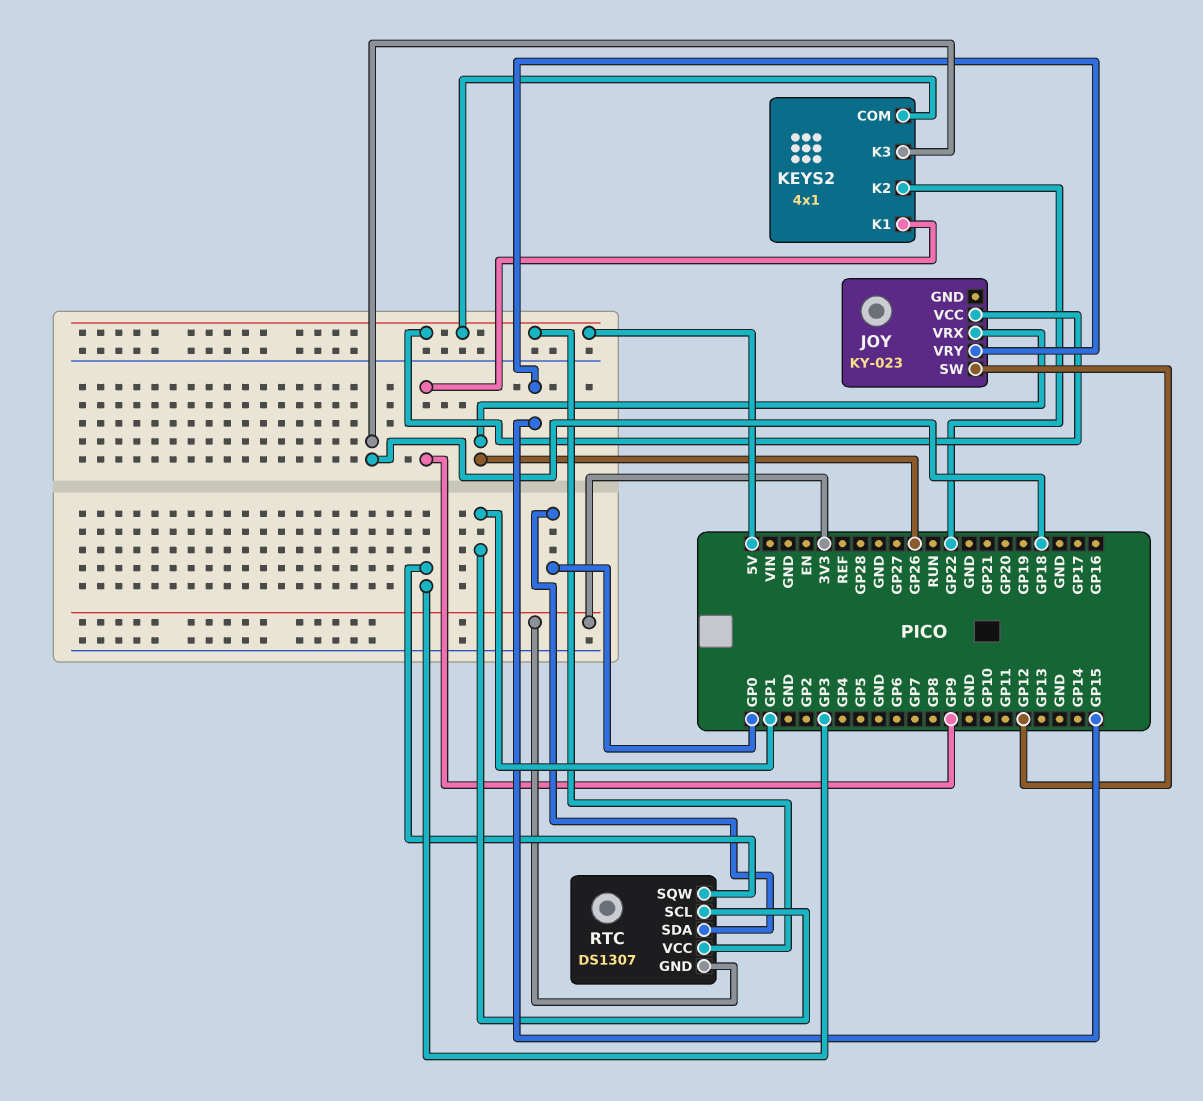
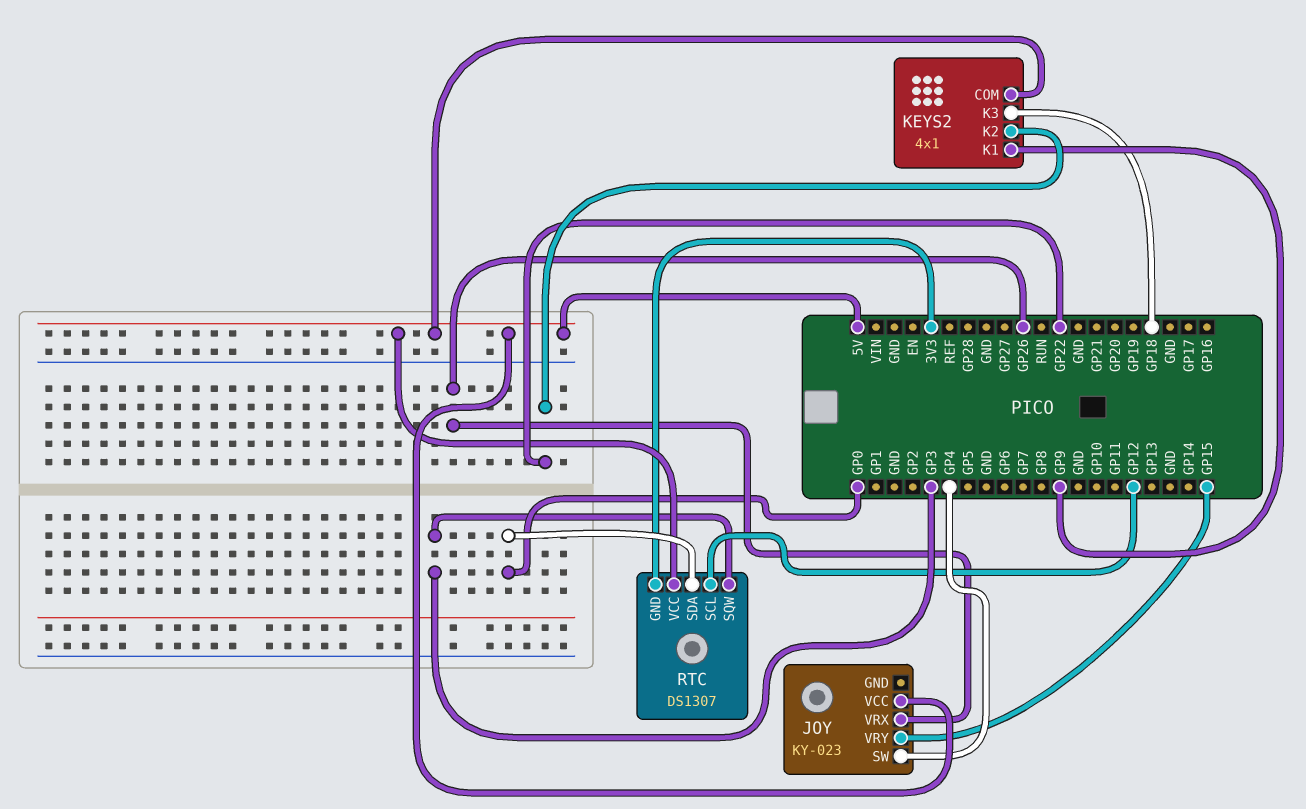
JOY pin SW: GP12 -> GP4
RTC pin SCL: GP1 -> GP12

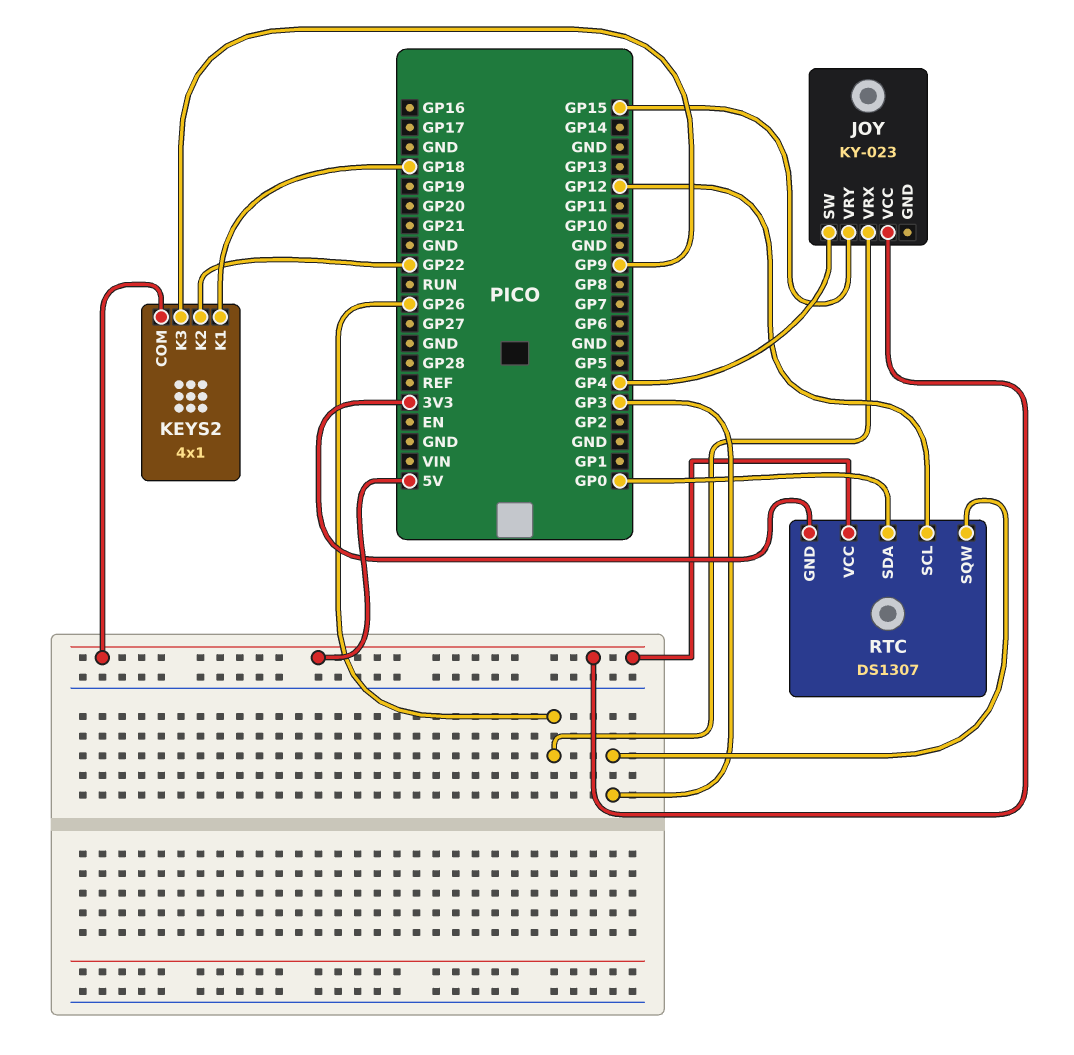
KEYS2 pin K1: GP9 -> GP18
KEYS2 pin K3: GP18 -> GP9

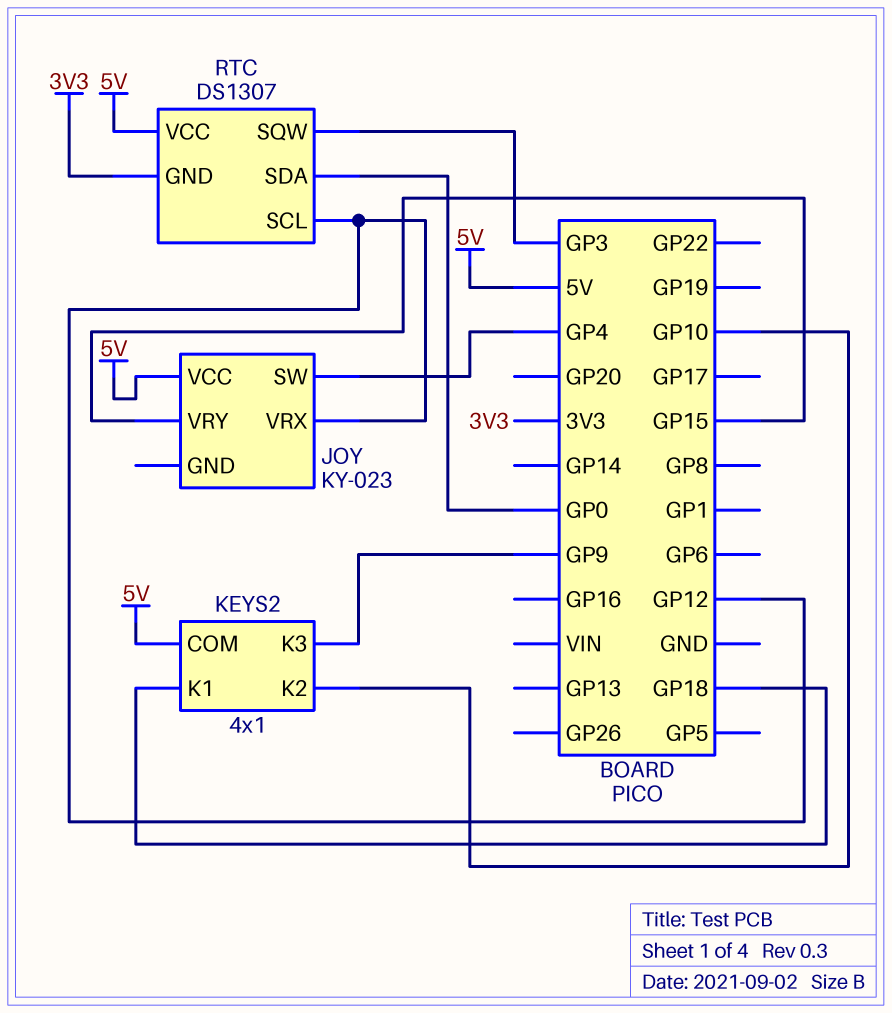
JOY pin VRX: GP26 -> GP12
KEYS2 pin K2: GP22 -> GP10

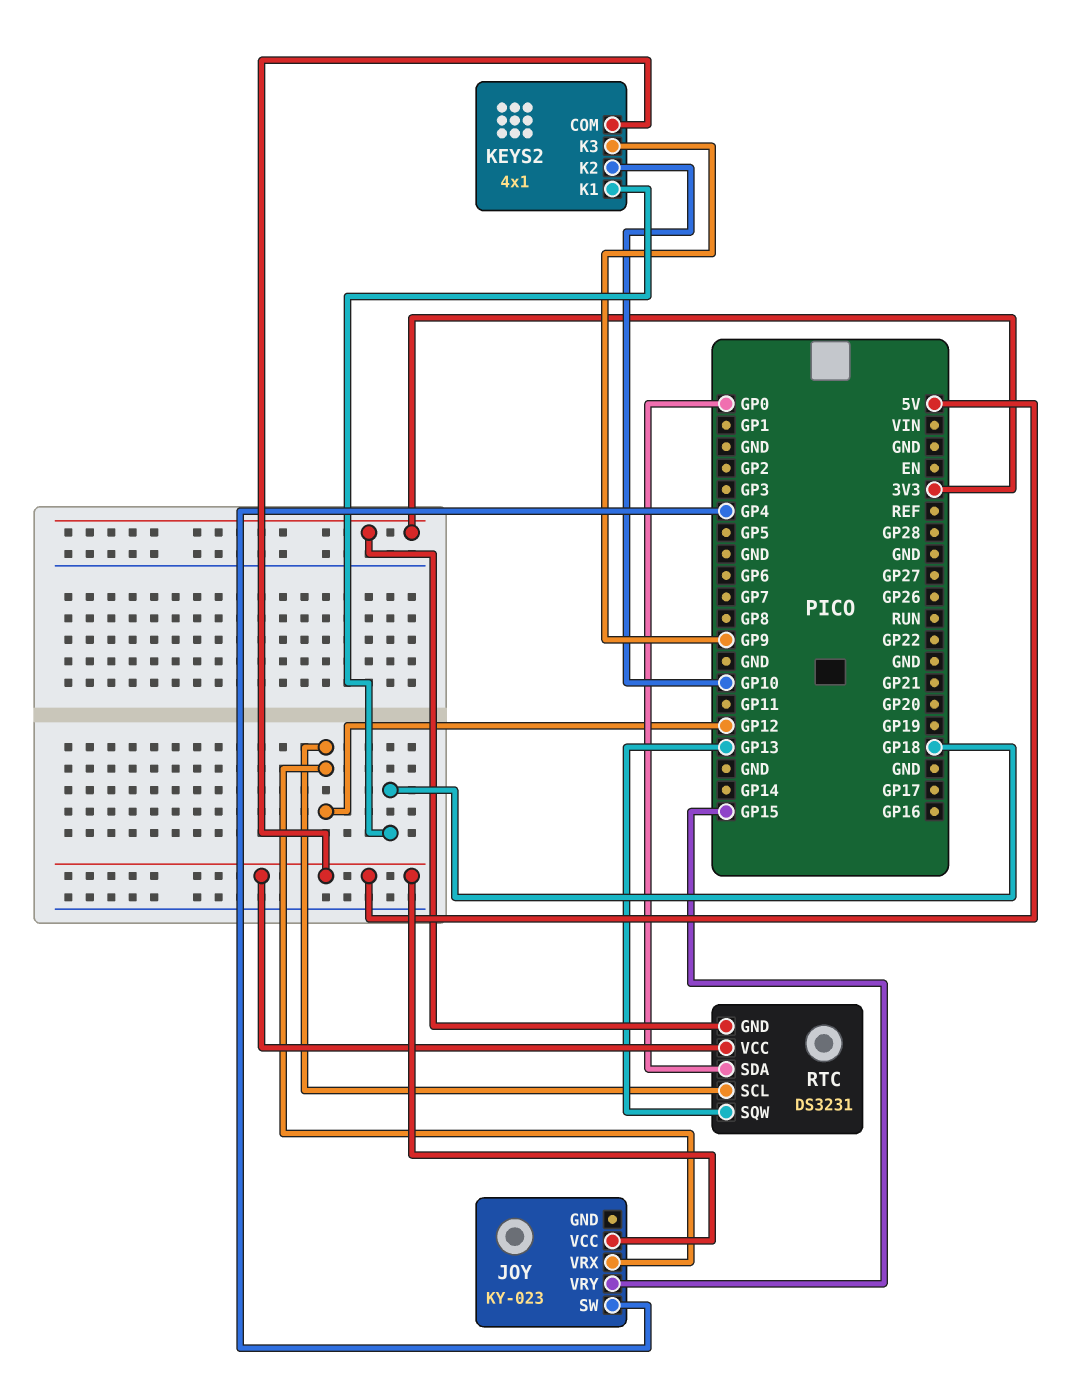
RTC: DS1307 -> DS3231
RTC pin SQW: GP3 -> GP13

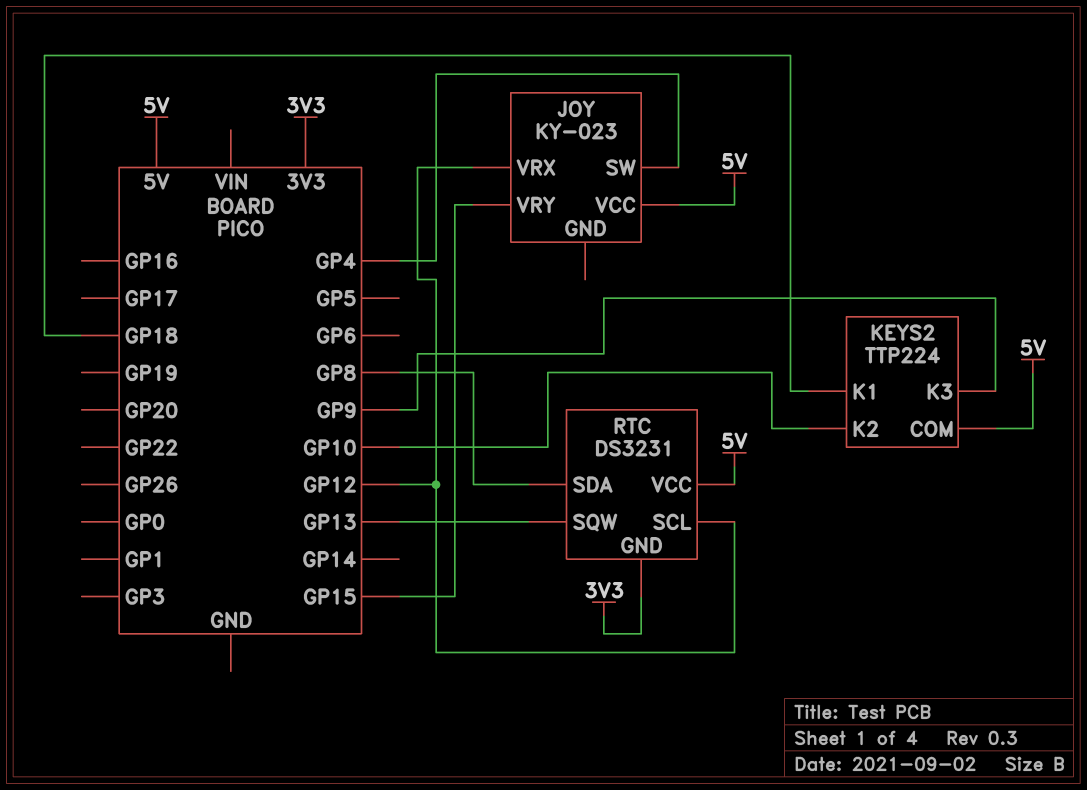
KEYS2: 4x1 -> TTP224
RTC pin SDA: GP0 -> GP8

